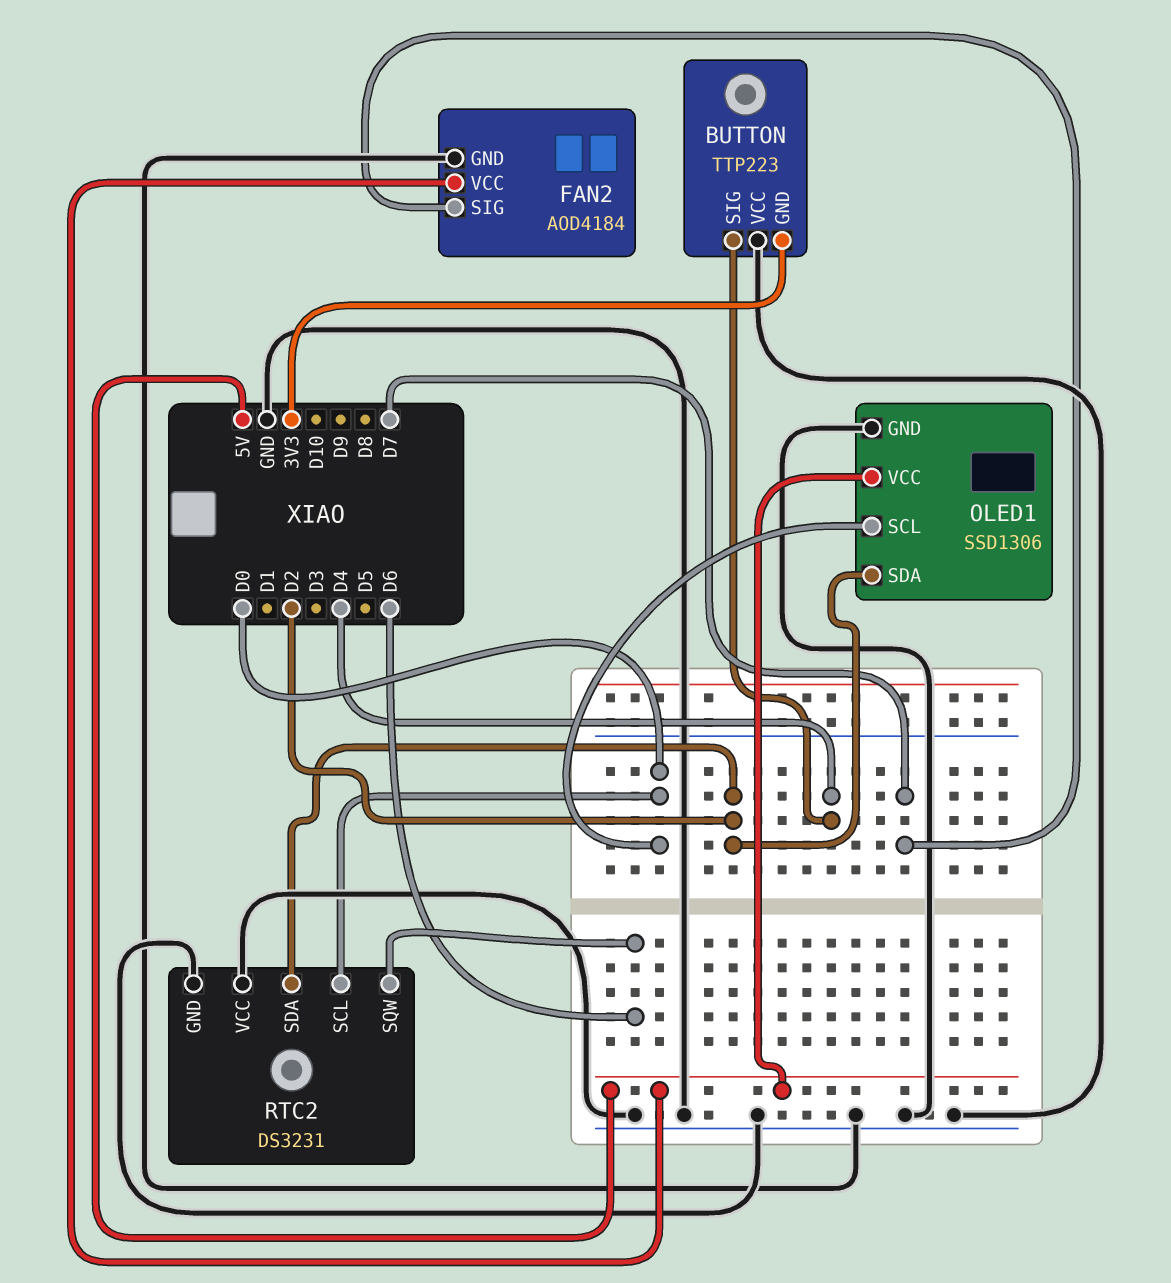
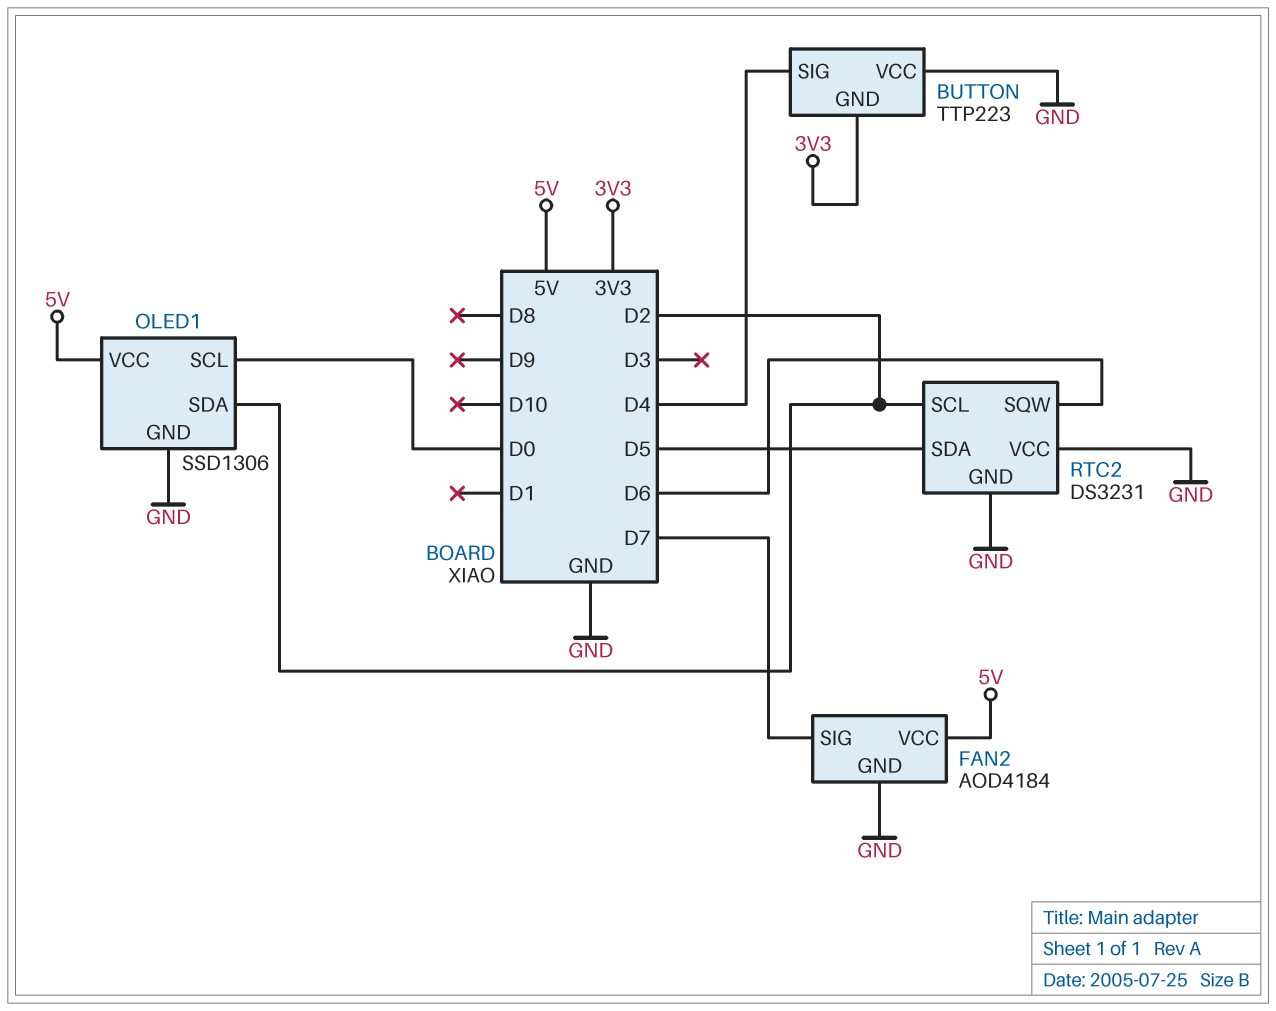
RTC2 pin SCL: D0 -> D2
RTC2 pin SDA: D2 -> D5

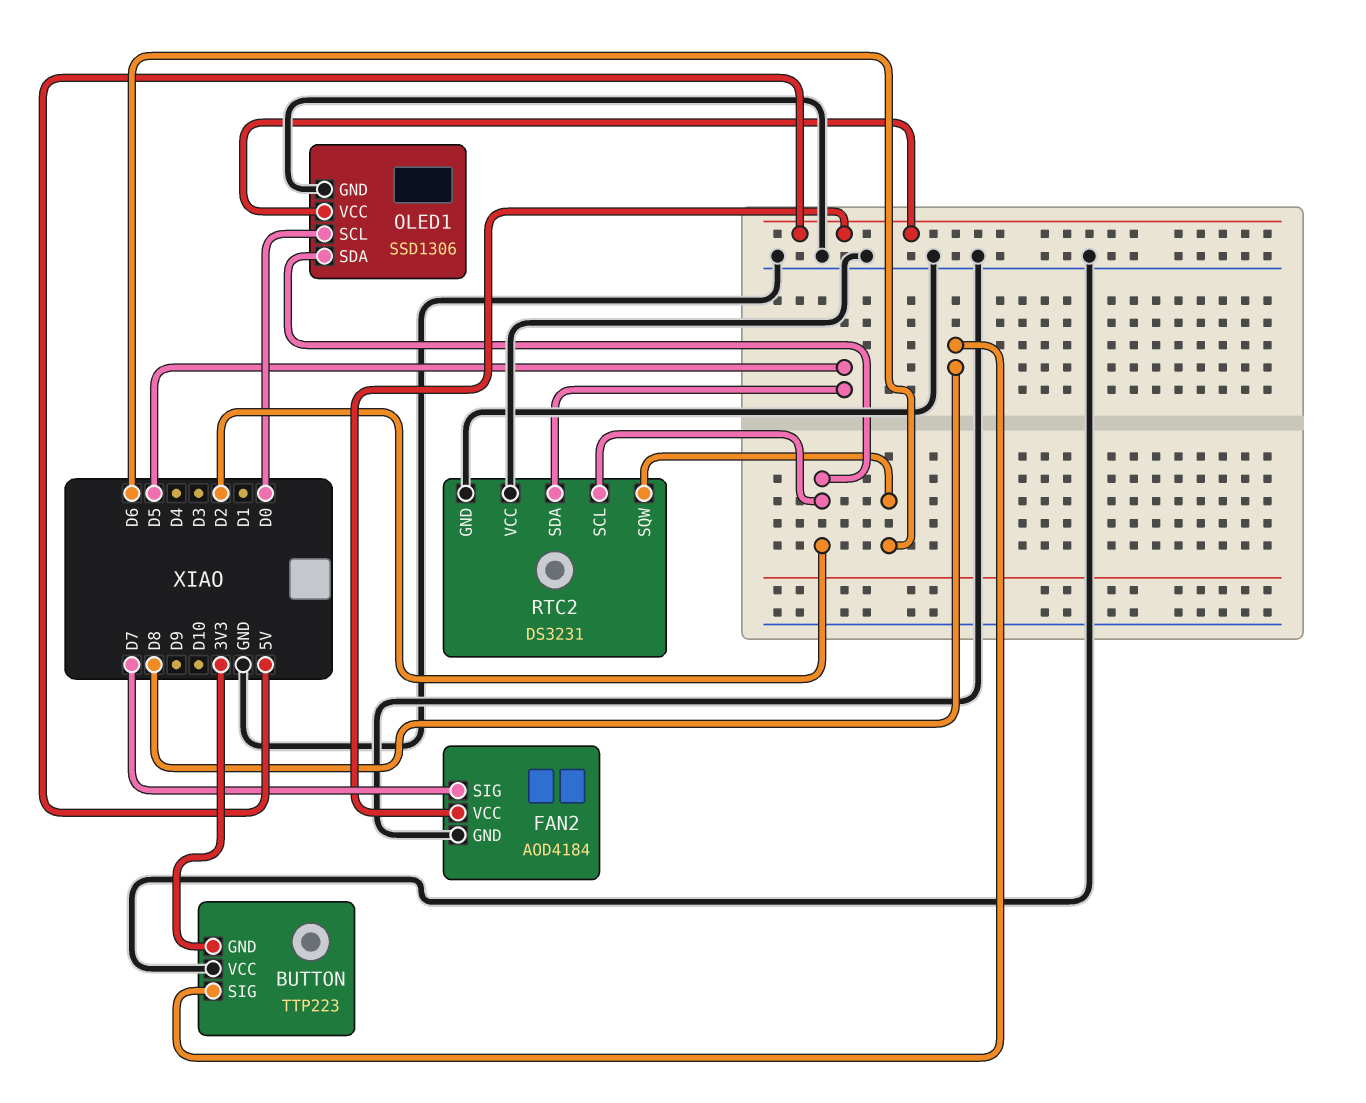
BUTTON pin SIG: D4 -> D8

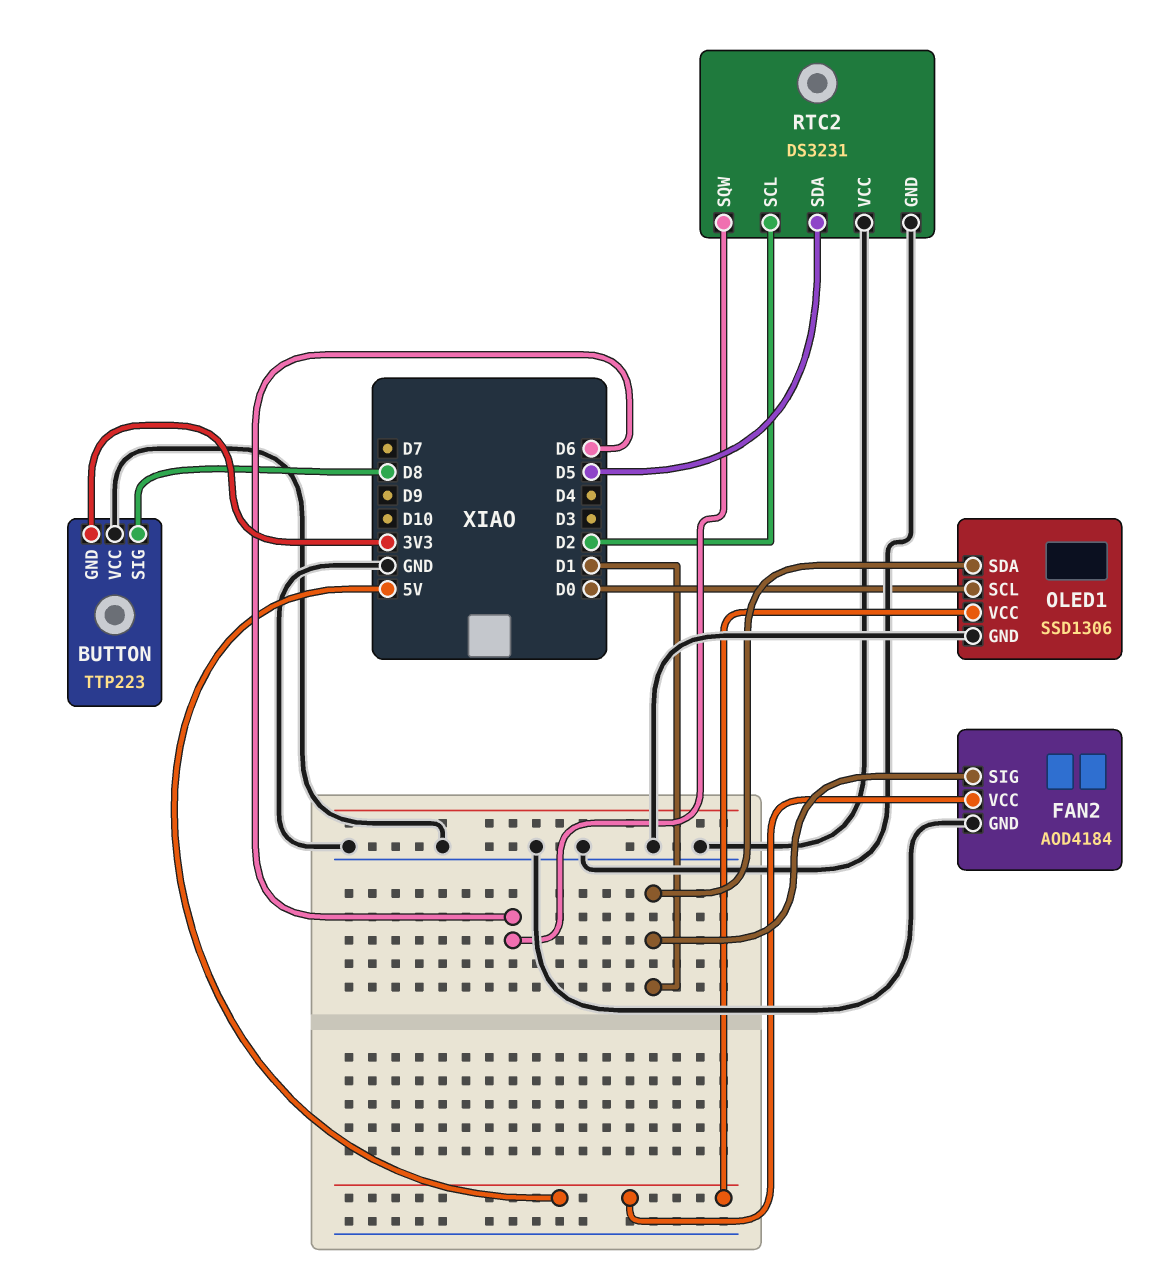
FAN2 pin SIG: D7 -> D1
OLED1 pin SDA: D2 -> D1

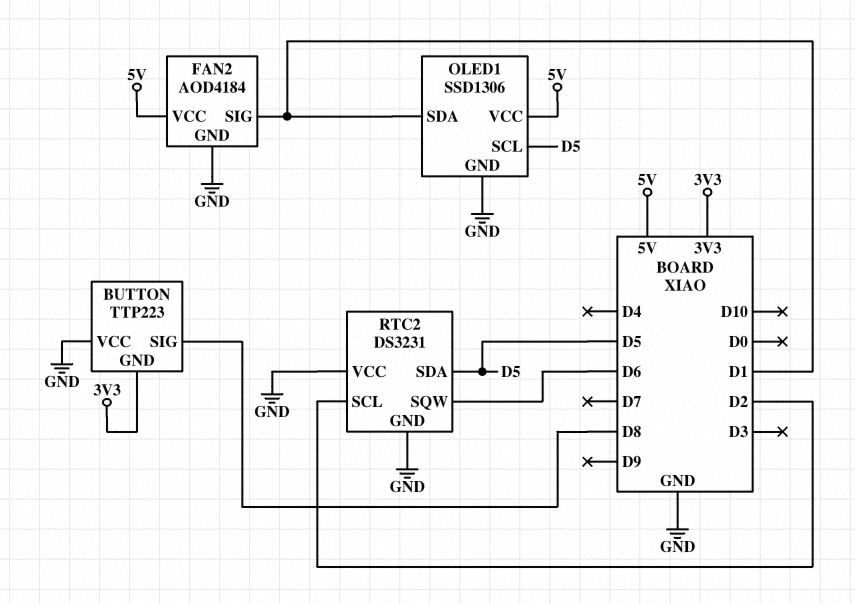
OLED1 pin SCL: D0 -> D5

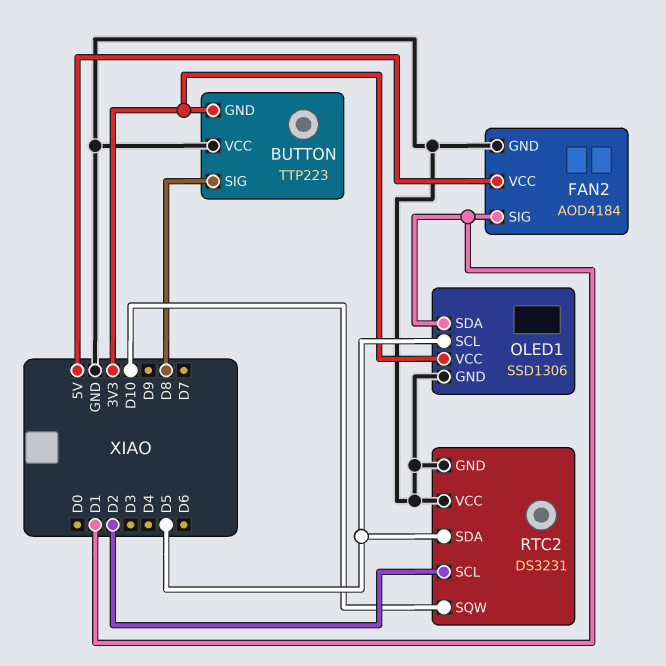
OLED1 pin VCC: 5V -> 3V3
RTC2 pin SQW: D6 -> D10

